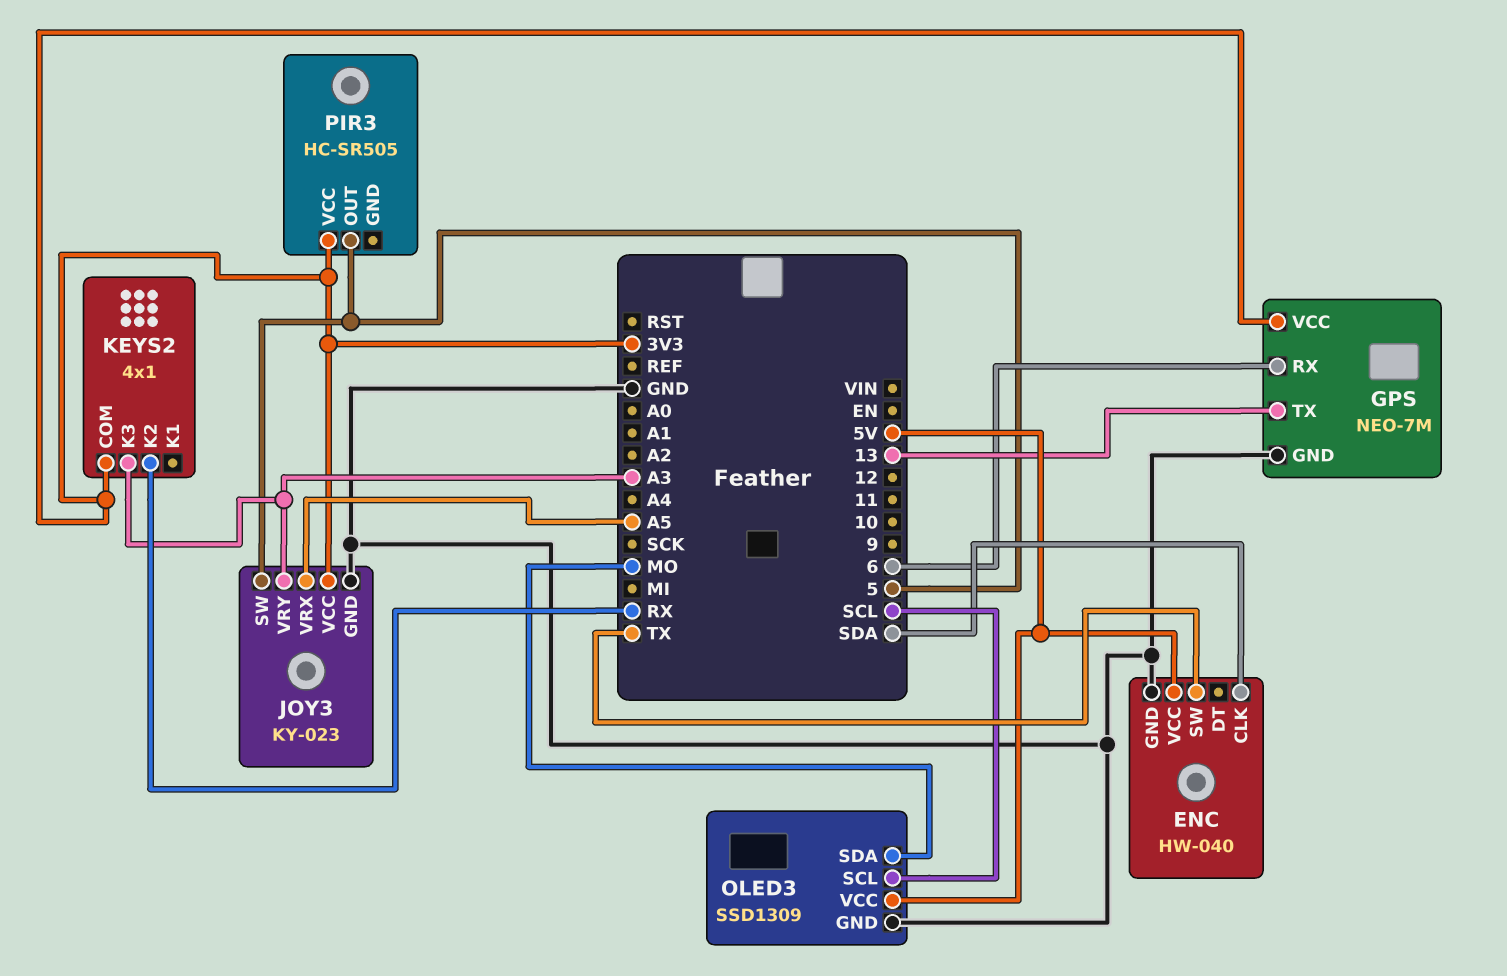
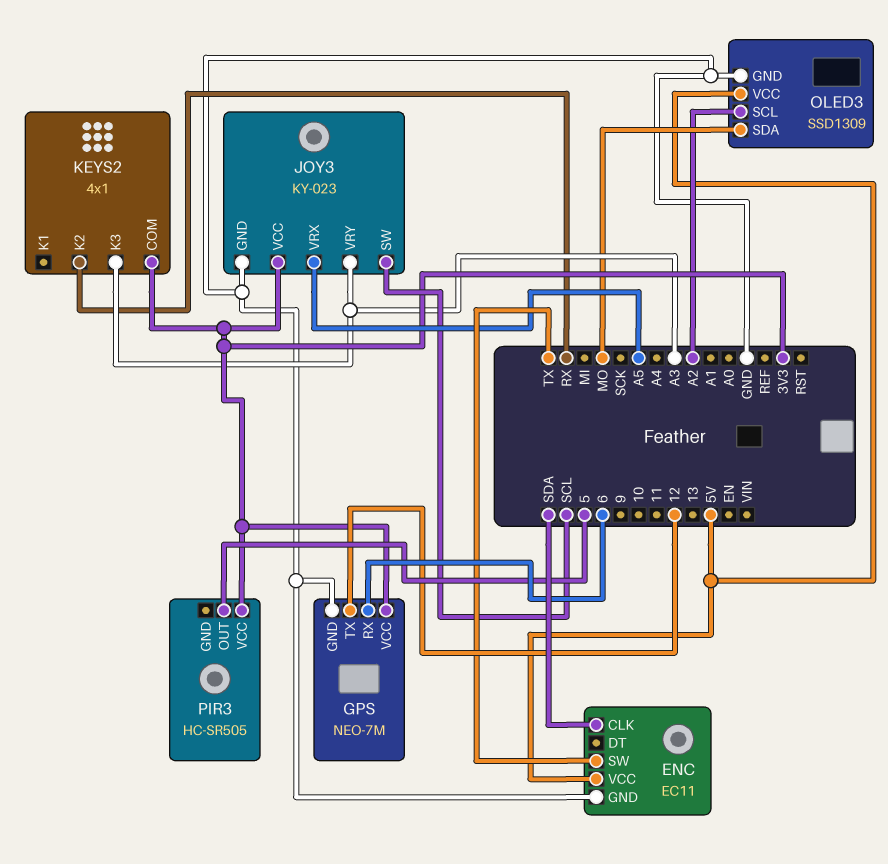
ENC: HW-040 -> EC11
GPS pin TX: 13 -> 12
JOY3 pin SW: 5 -> SCL
OLED3 pin SCL: SCL -> A2

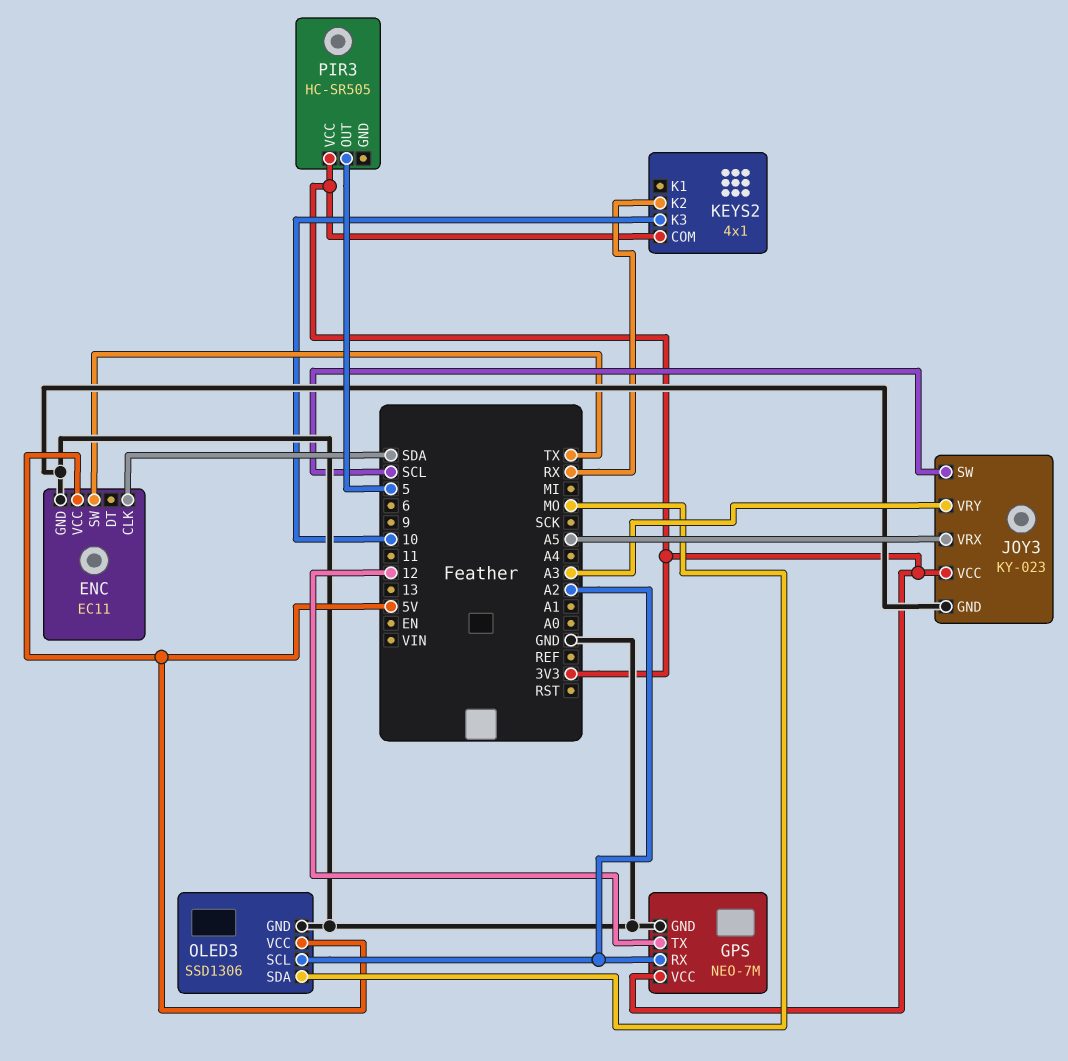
GPS pin RX: 6 -> A2
KEYS2 pin K3: A3 -> 10
OLED3: SSD1309 -> SSD1306

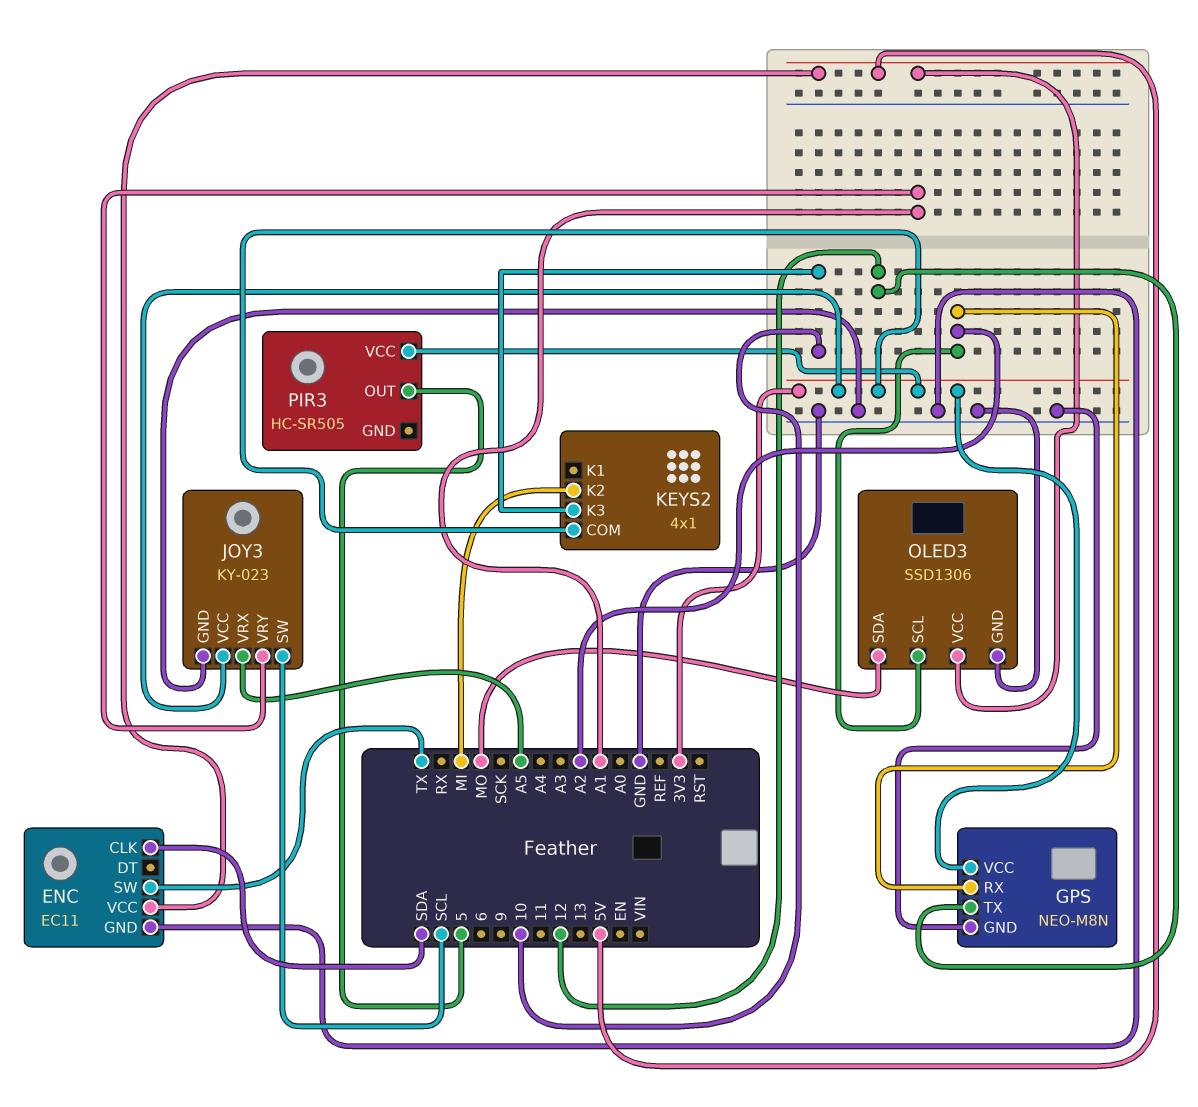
GPS: NEO-7M -> NEO-M8N
JOY3 pin VRY: A3 -> A1
KEYS2 pin K2: RX -> MI

